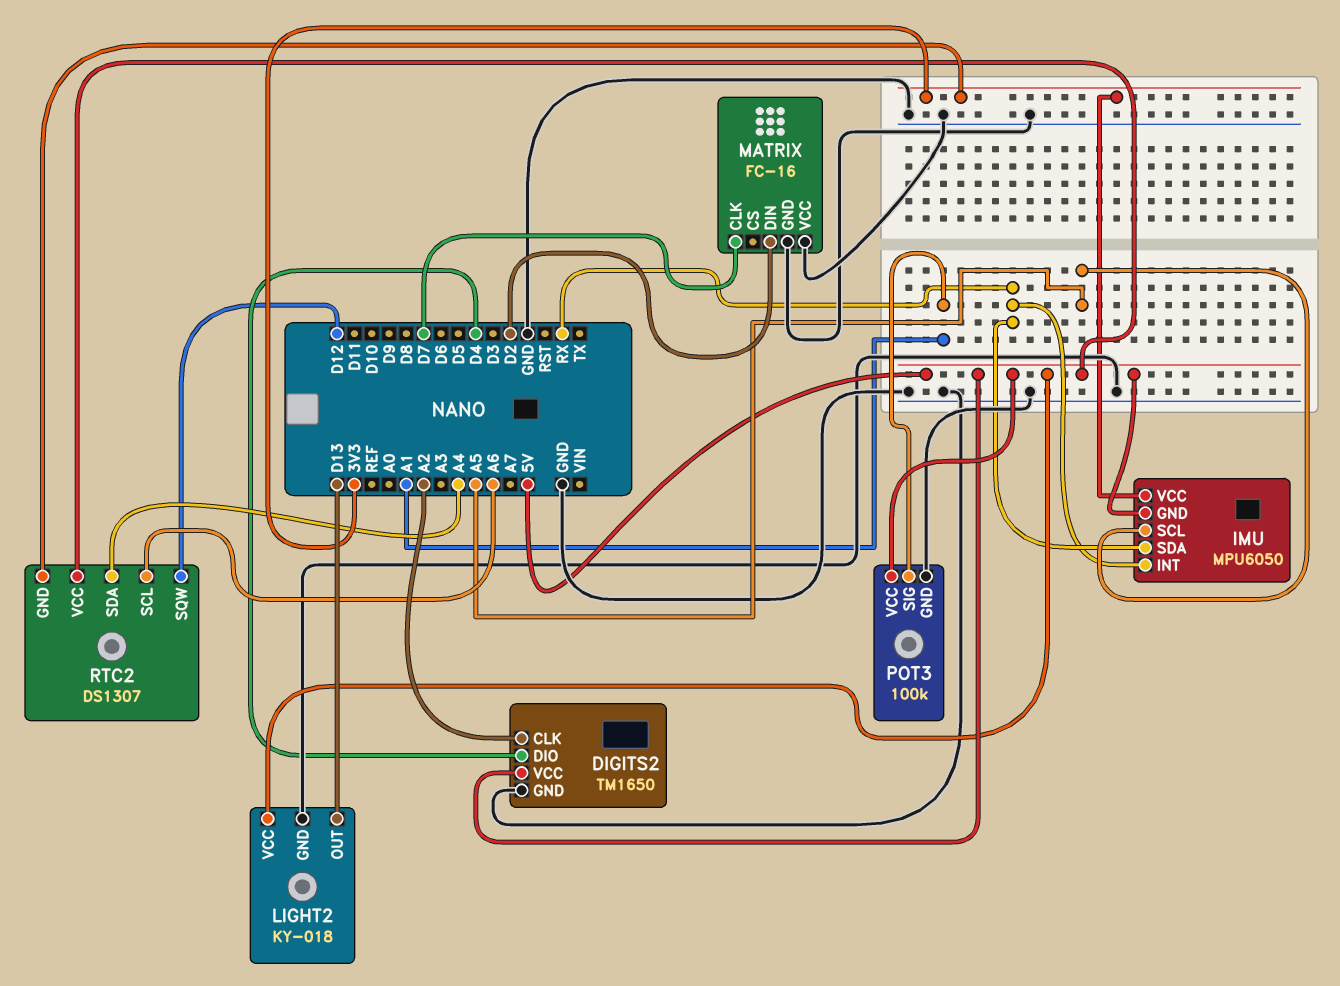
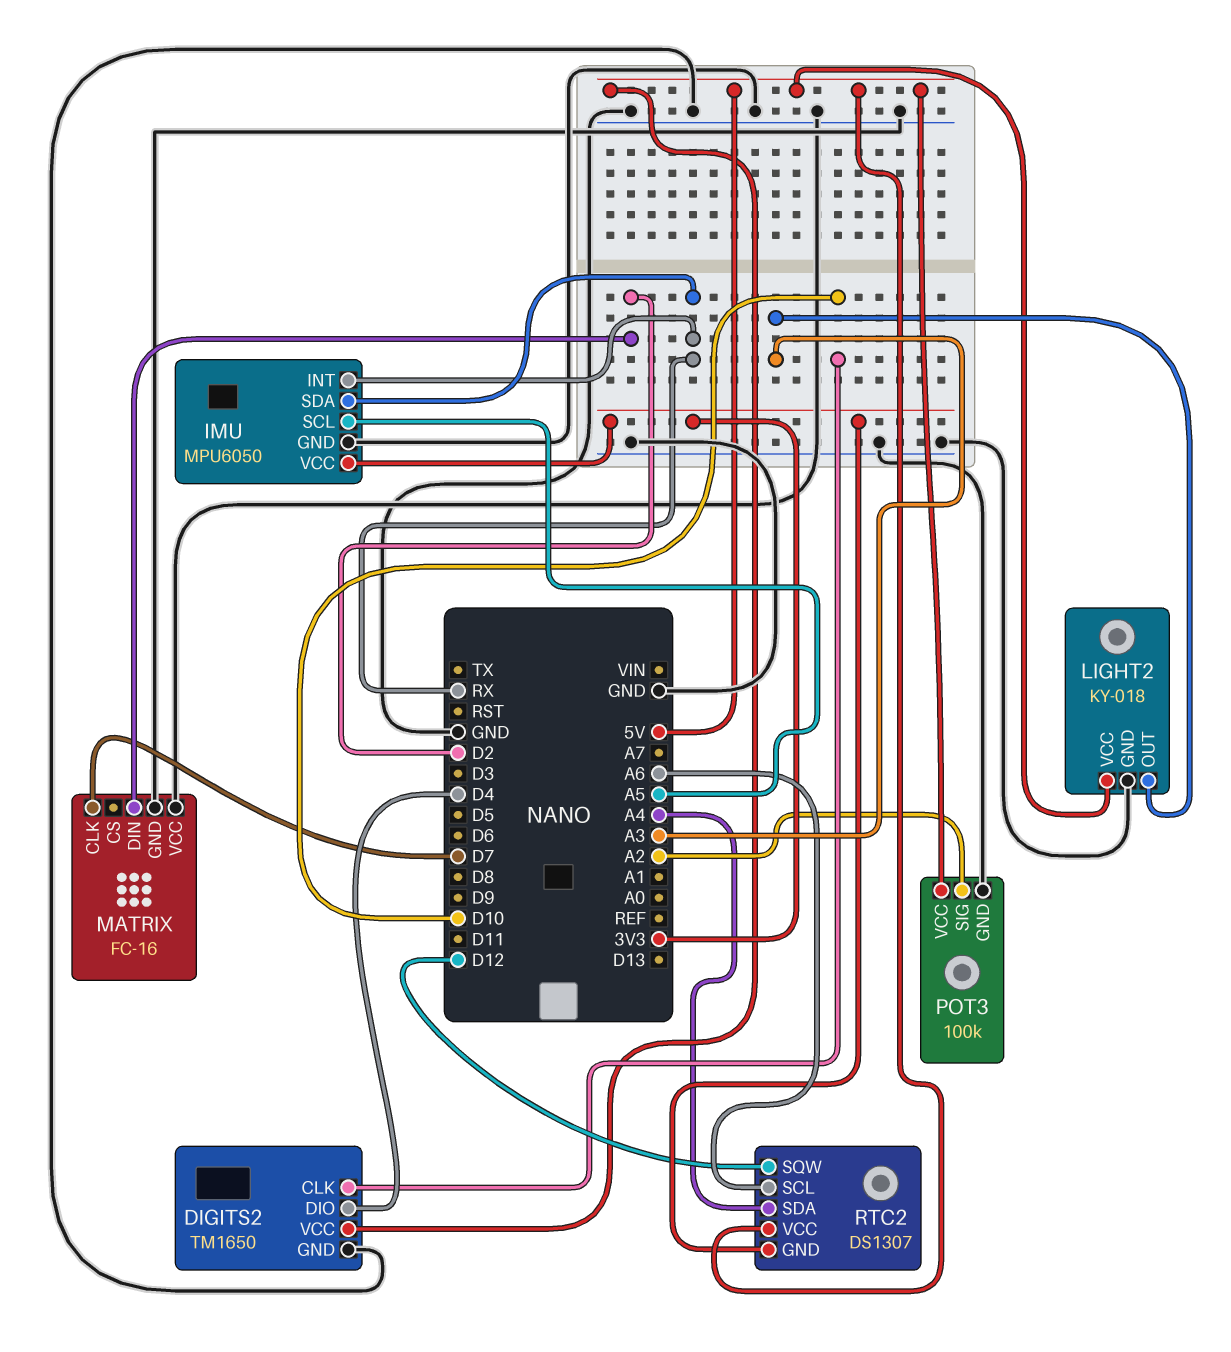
DIGITS2 pin CLK: A2 -> D10
IMU pin GND: 5V -> GND
LIGHT2 pin OUT: D13 -> A3
POT3 pin SIG: A1 -> A2

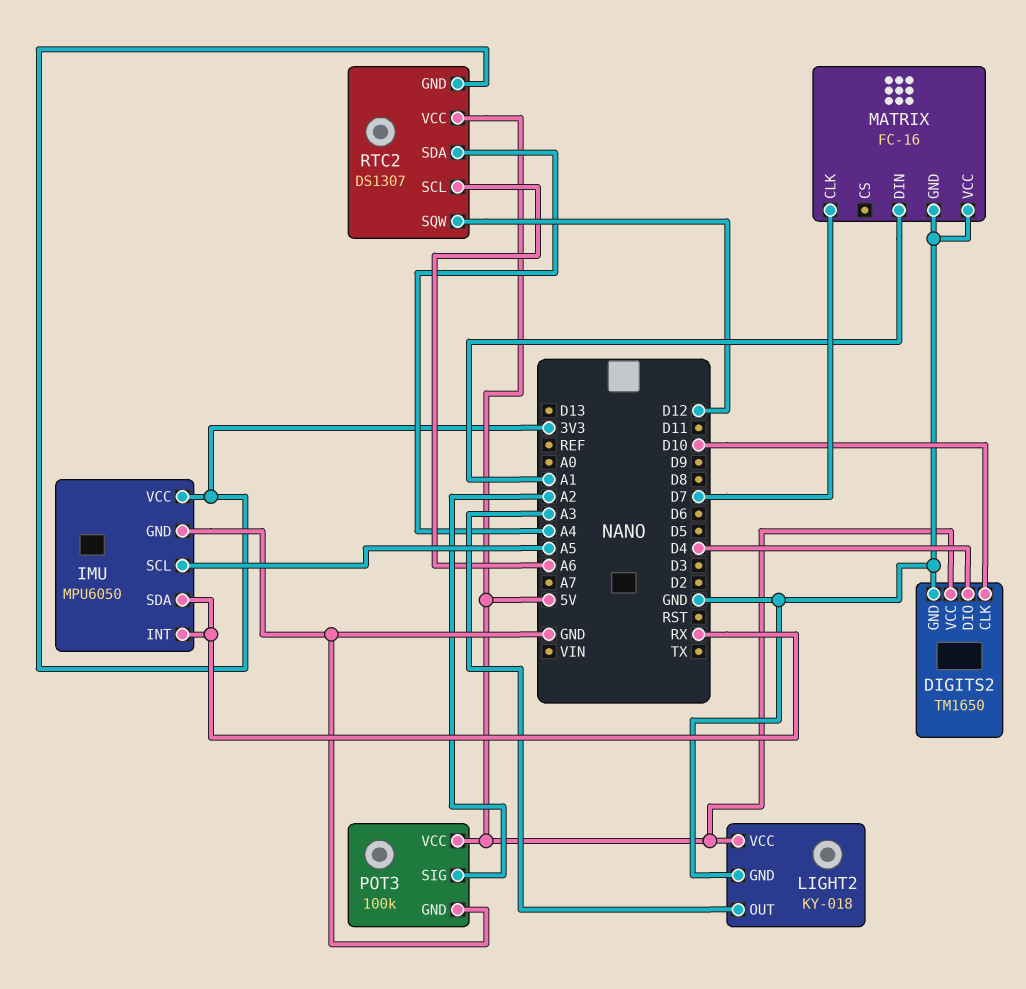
MATRIX pin DIN: D2 -> A1

